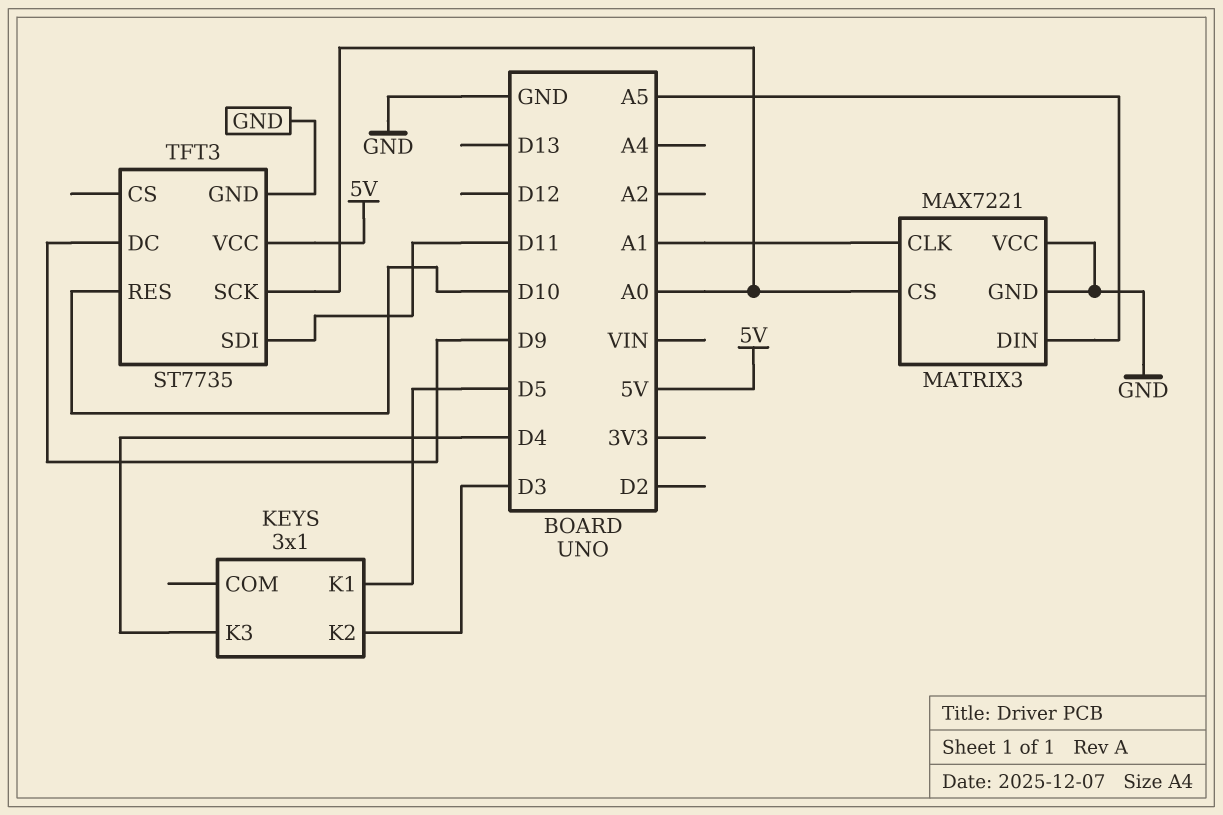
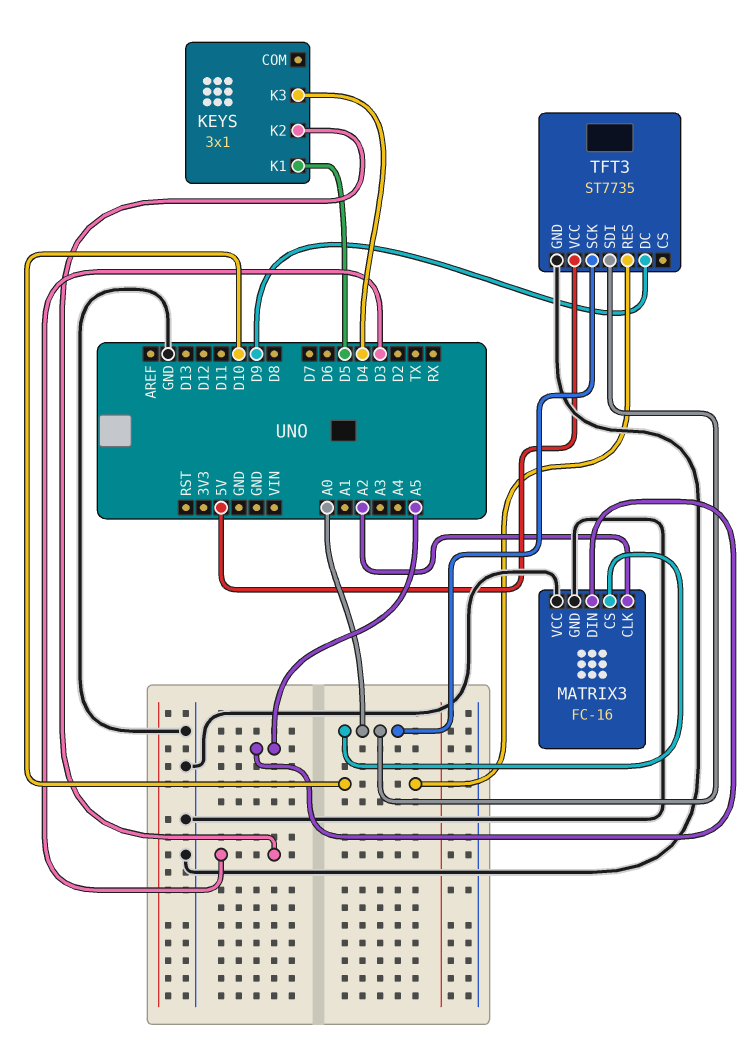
MATRIX3: MAX7221 -> FC-16
MATRIX3 pin CLK: A1 -> A2
TFT3 pin SDI: D11 -> A0

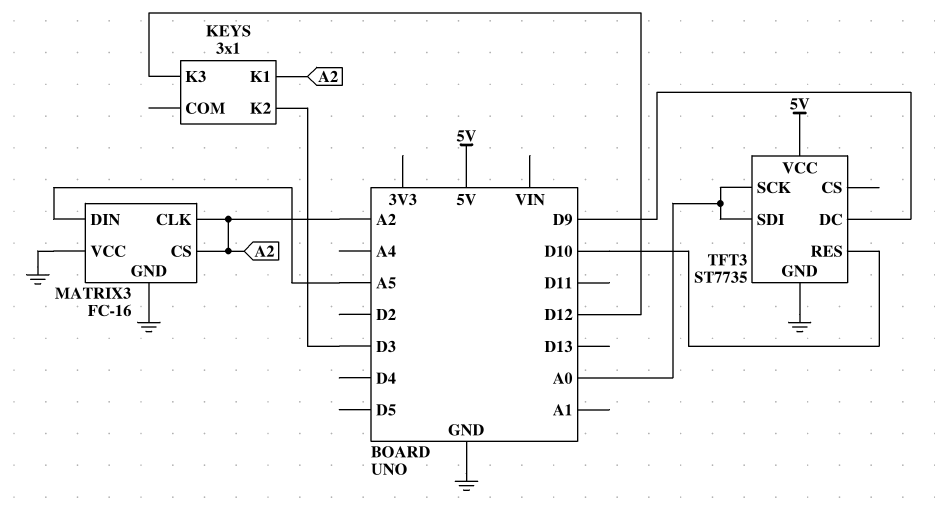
KEYS pin K1: D5 -> A2
KEYS pin K3: D4 -> D12
MATRIX3 pin CS: A0 -> A2

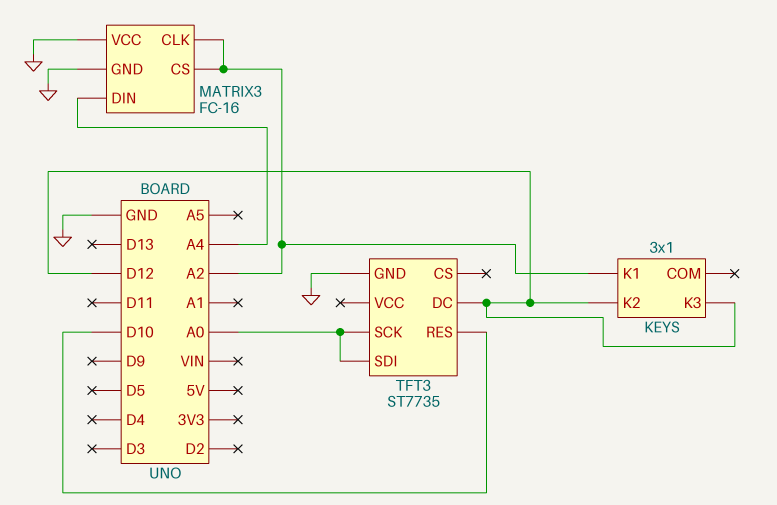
KEYS pin K2: D3 -> D12
MATRIX3 pin DIN: A5 -> A4
TFT3 pin DC: D9 -> D12
TFT3 pin VCC: 5V -> none

